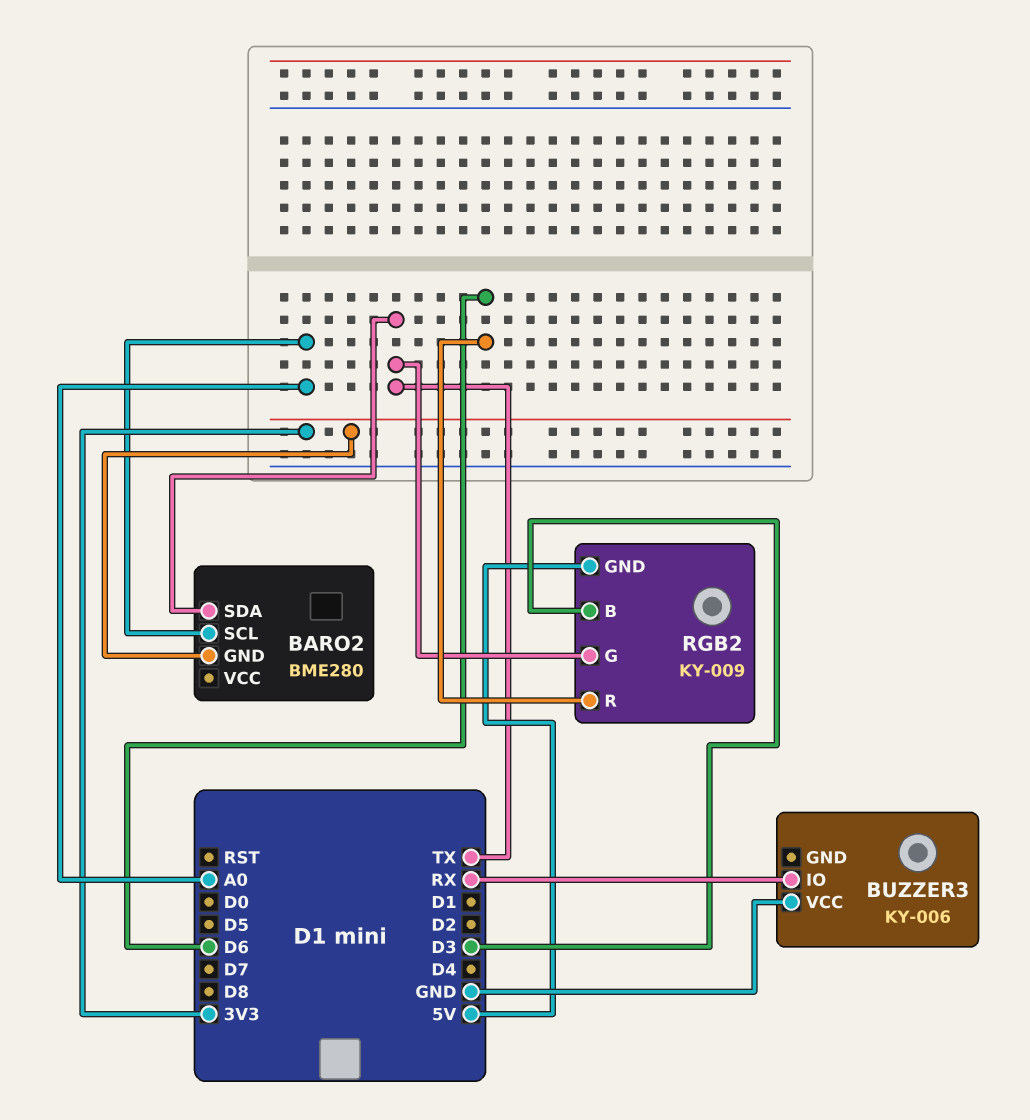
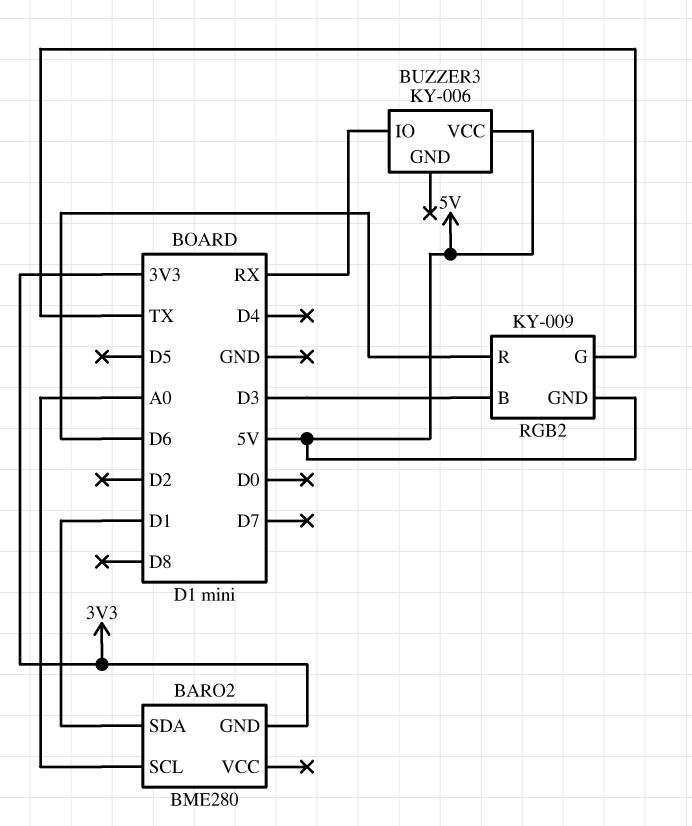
BARO2 pin SDA: TX -> D1
BUZZER3 pin VCC: GND -> 5V

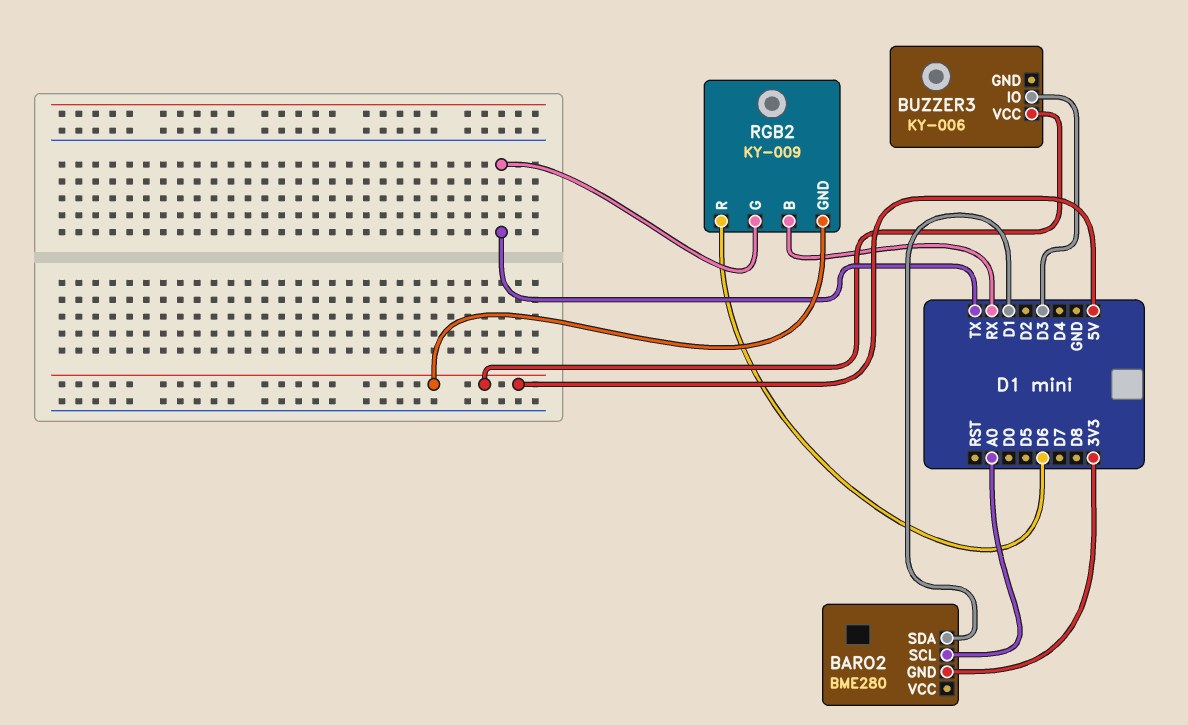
BUZZER3 pin IO: RX -> D3
RGB2 pin B: D3 -> RX

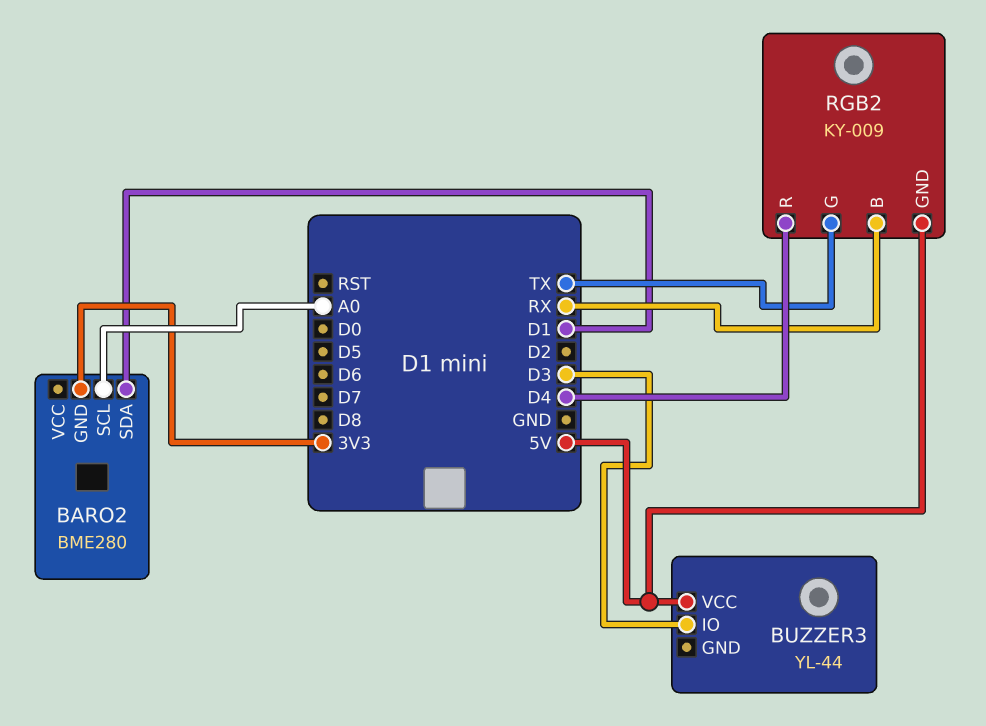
BUZZER3: KY-006 -> YL-44
RGB2 pin R: D6 -> D4

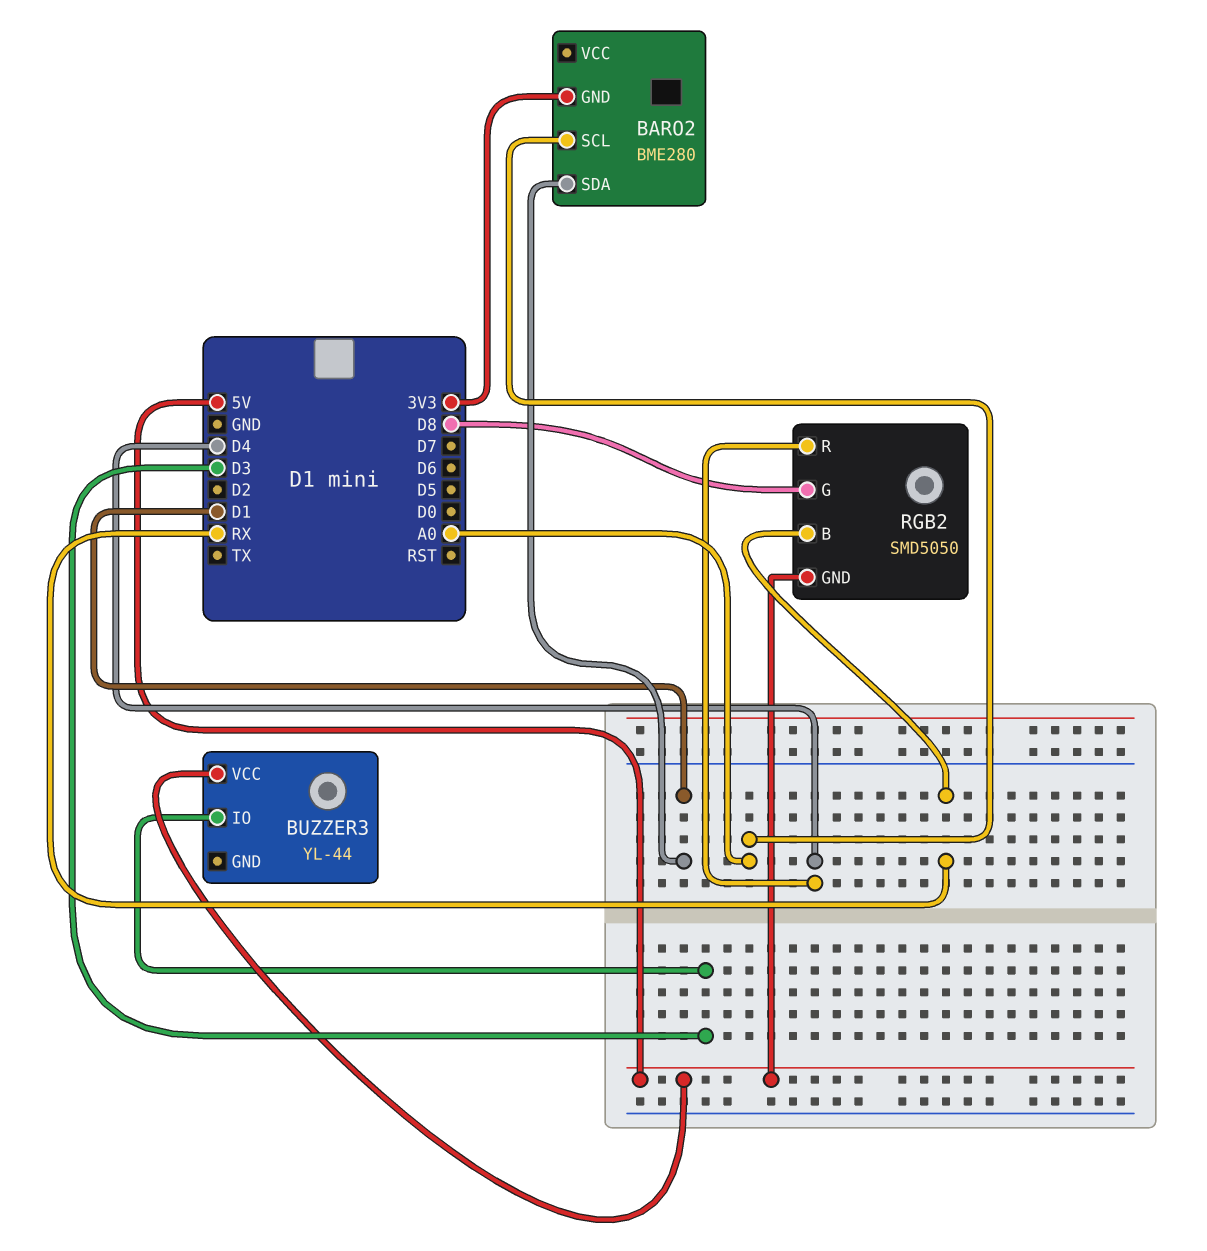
RGB2: KY-009 -> SMD5050
RGB2 pin G: TX -> D8

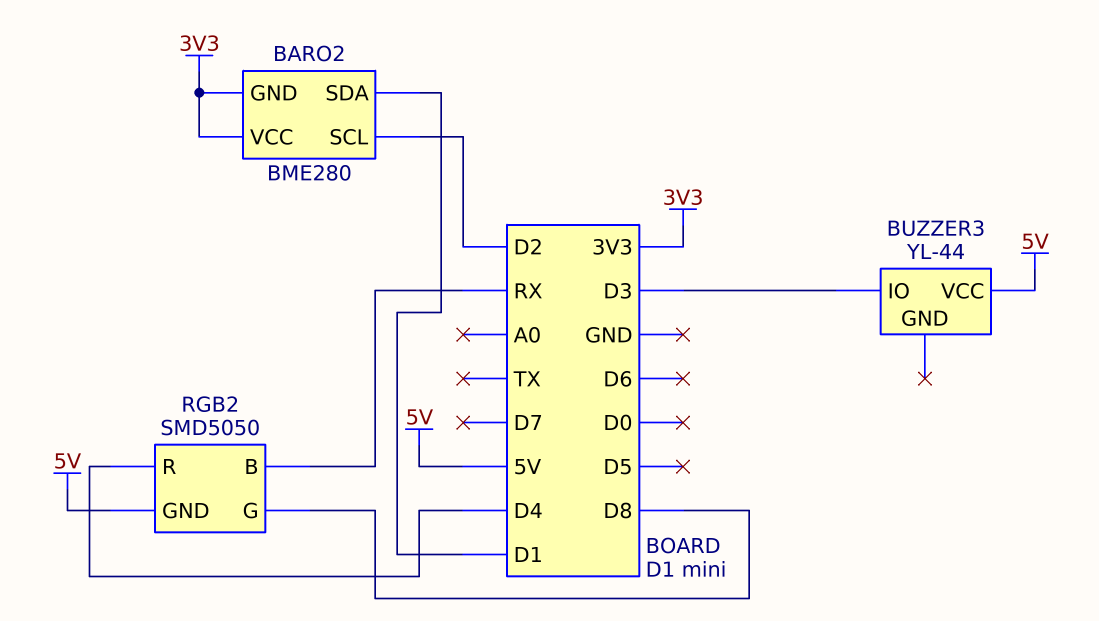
BARO2 pin SCL: A0 -> D2
BARO2 pin VCC: none -> 3V3

